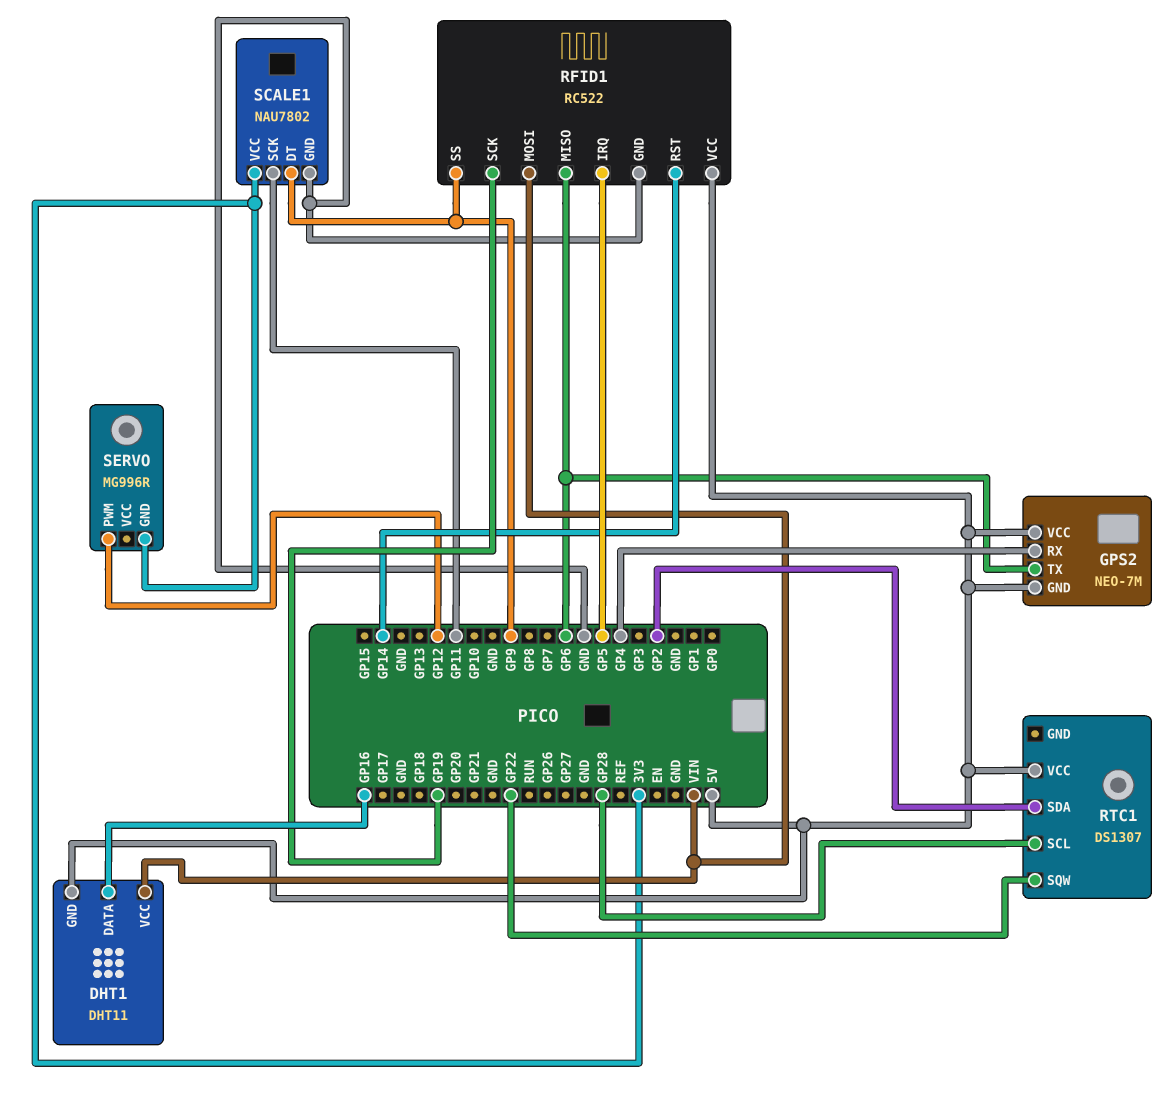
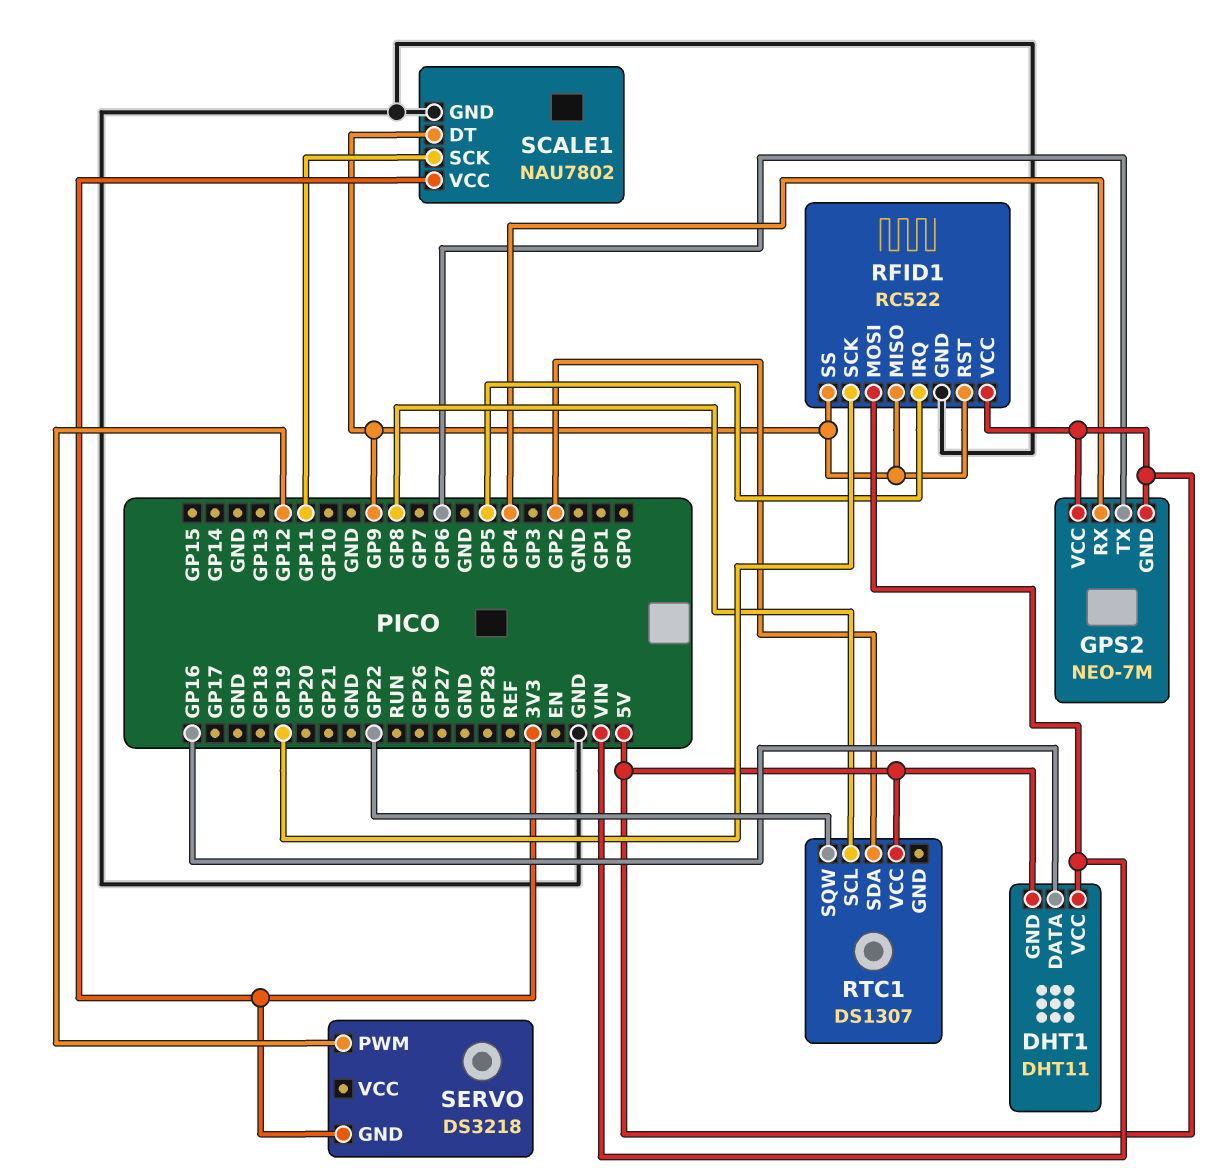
RFID1 pin MISO: GP6 -> GP9
RFID1 pin RST: GP14 -> GP9
RTC1 pin SCL: GP28 -> GP8
SERVO: MG996R -> DS3218

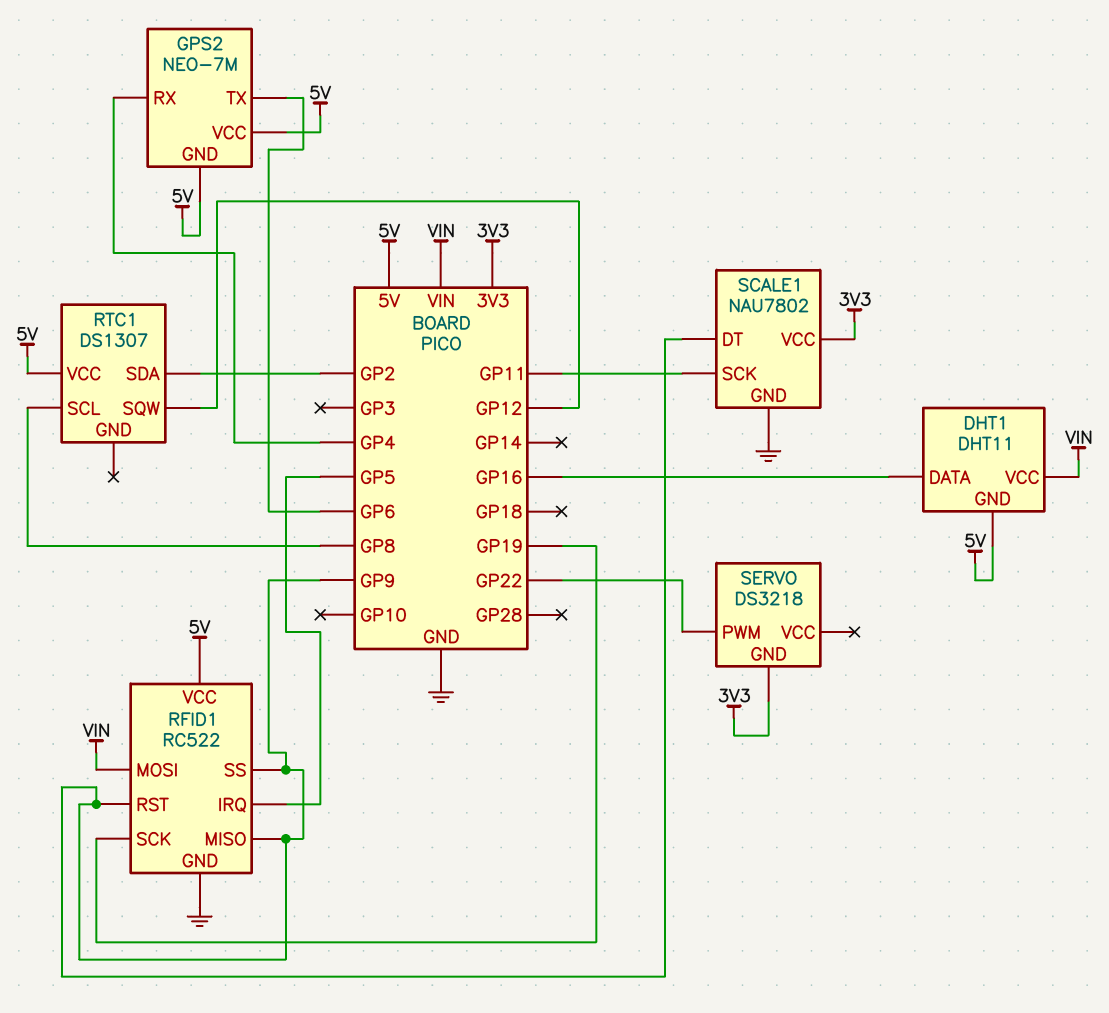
RTC1 pin SQW: GP22 -> GP12
SERVO pin PWM: GP12 -> GP22

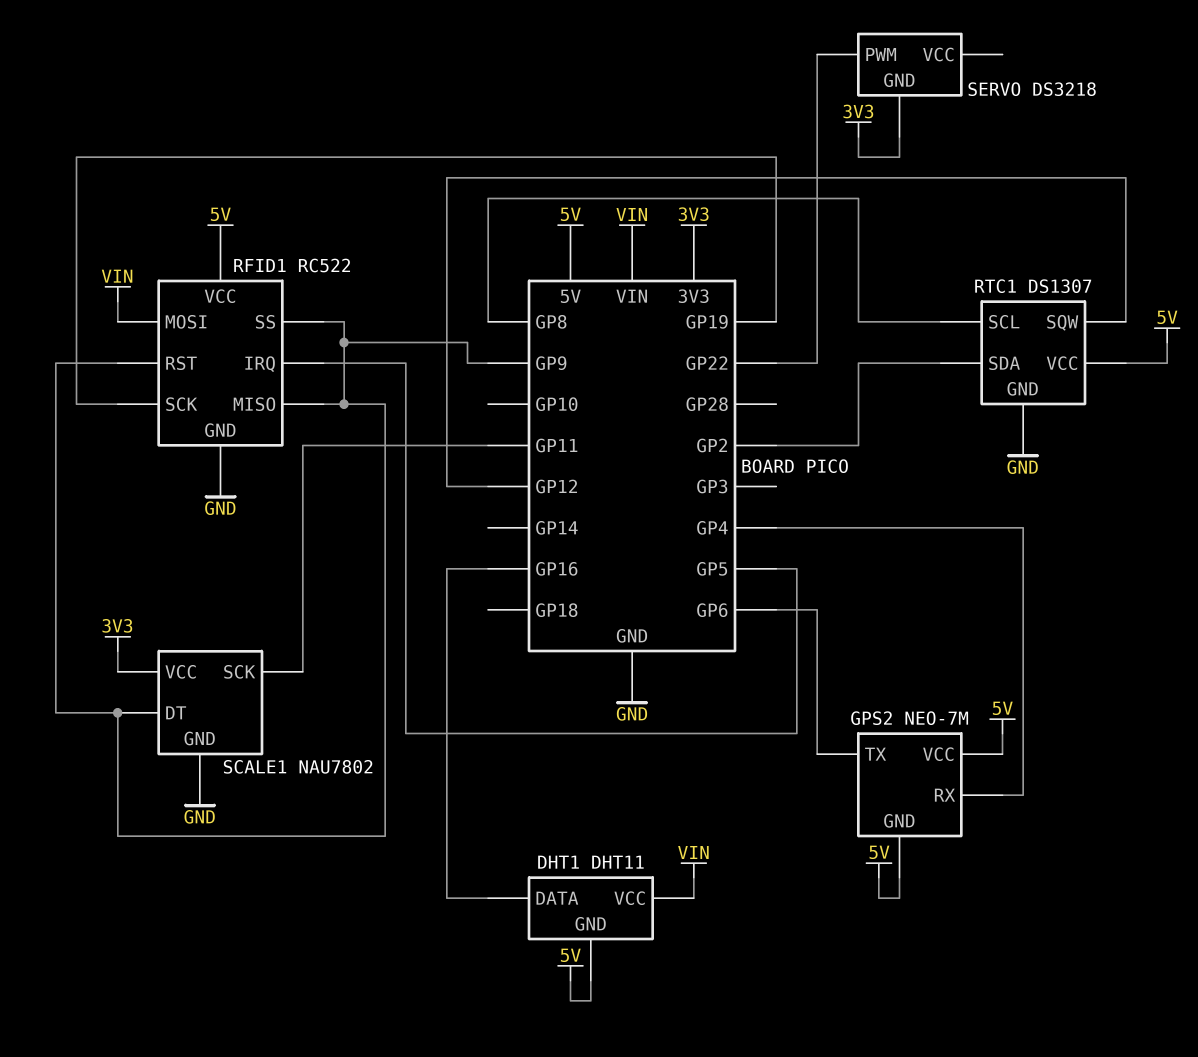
RTC1 pin GND: none -> GND

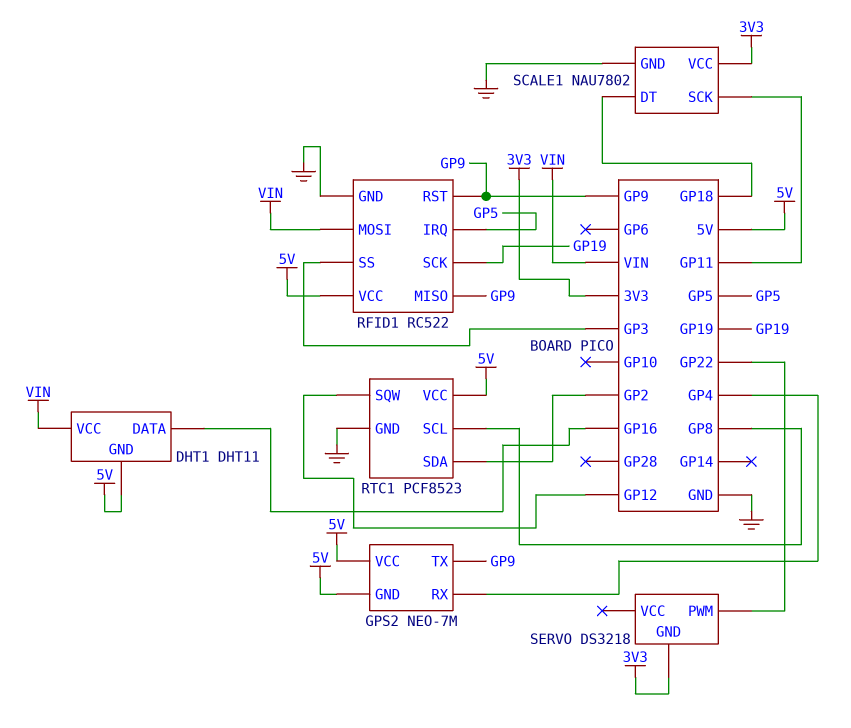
GPS2 pin TX: GP6 -> GP9
RFID1 pin SS: GP9 -> GP3
RTC1: DS1307 -> PCF8523
SCALE1 pin DT: GP9 -> GP18

